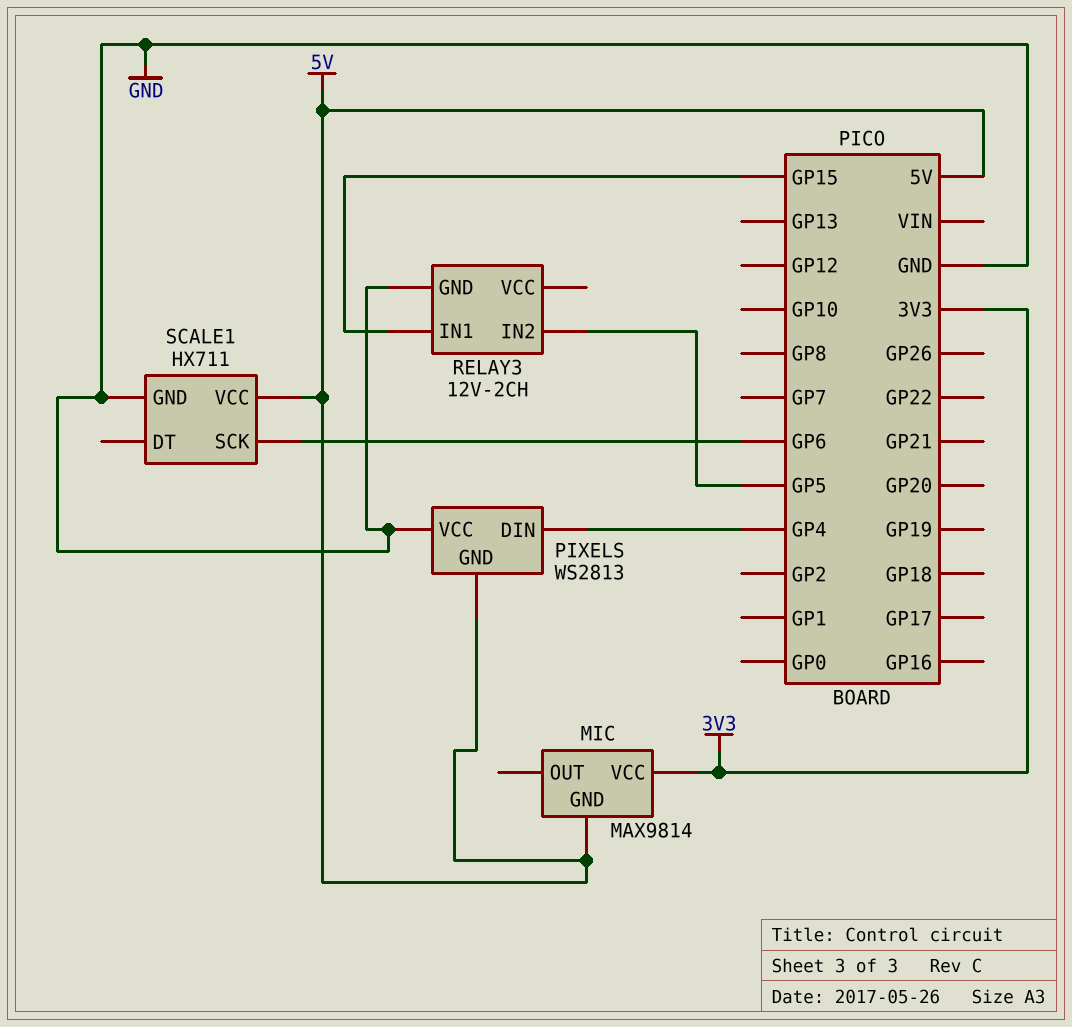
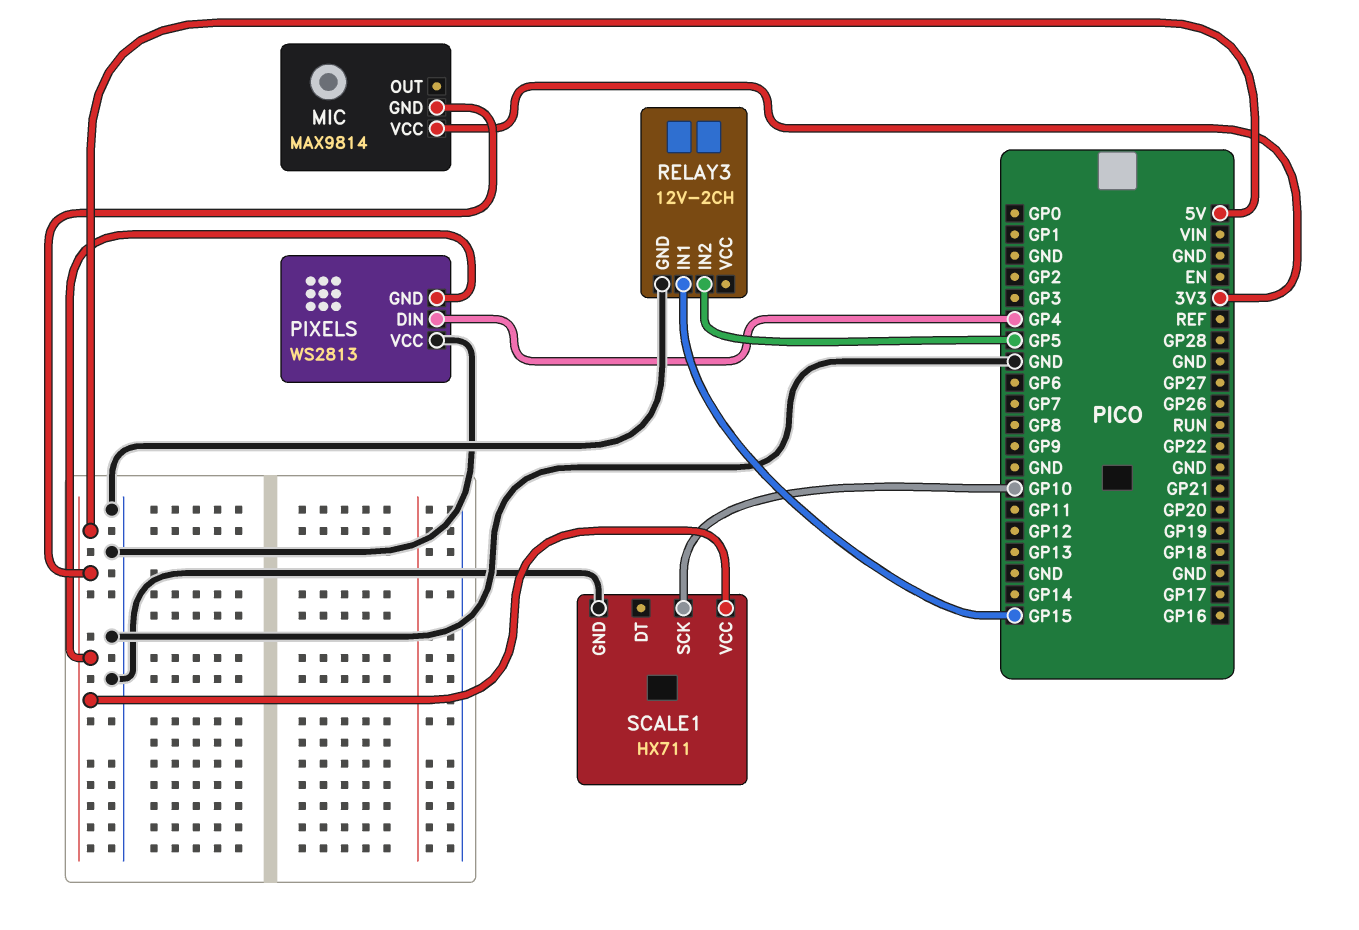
SCALE1 pin SCK: GP6 -> GP10

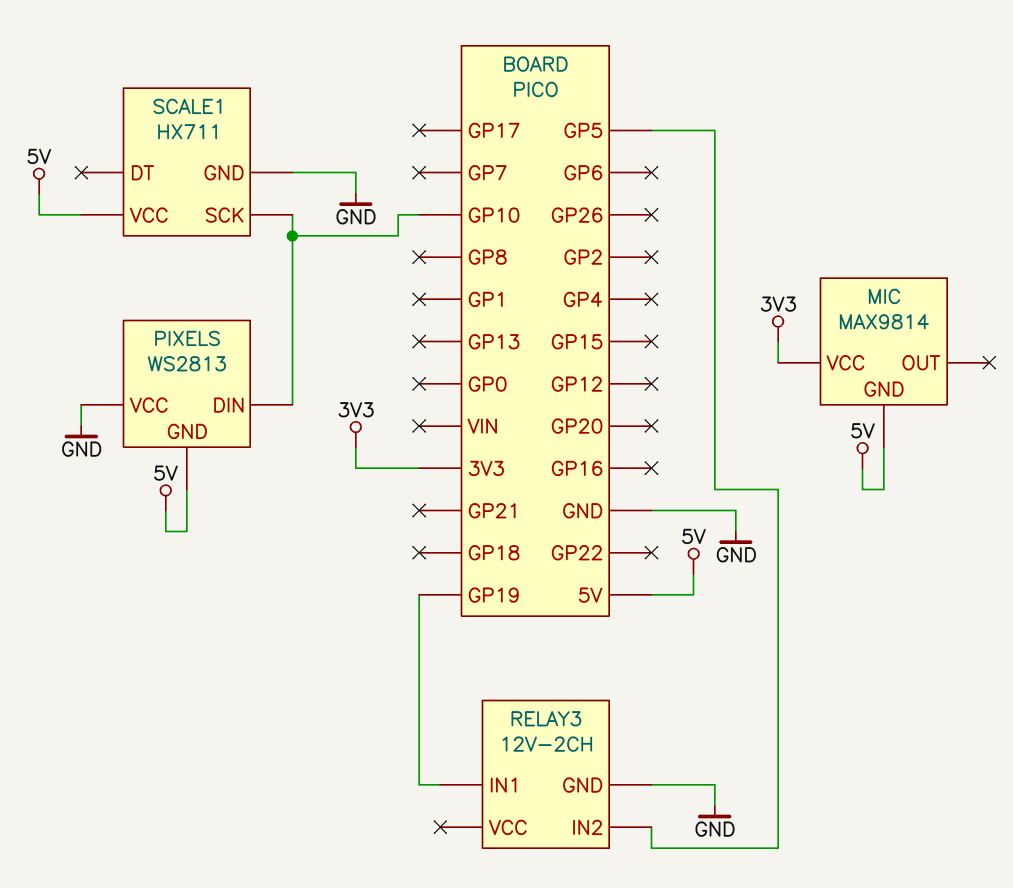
PIXELS pin DIN: GP4 -> GP10
RELAY3 pin IN1: GP15 -> GP19

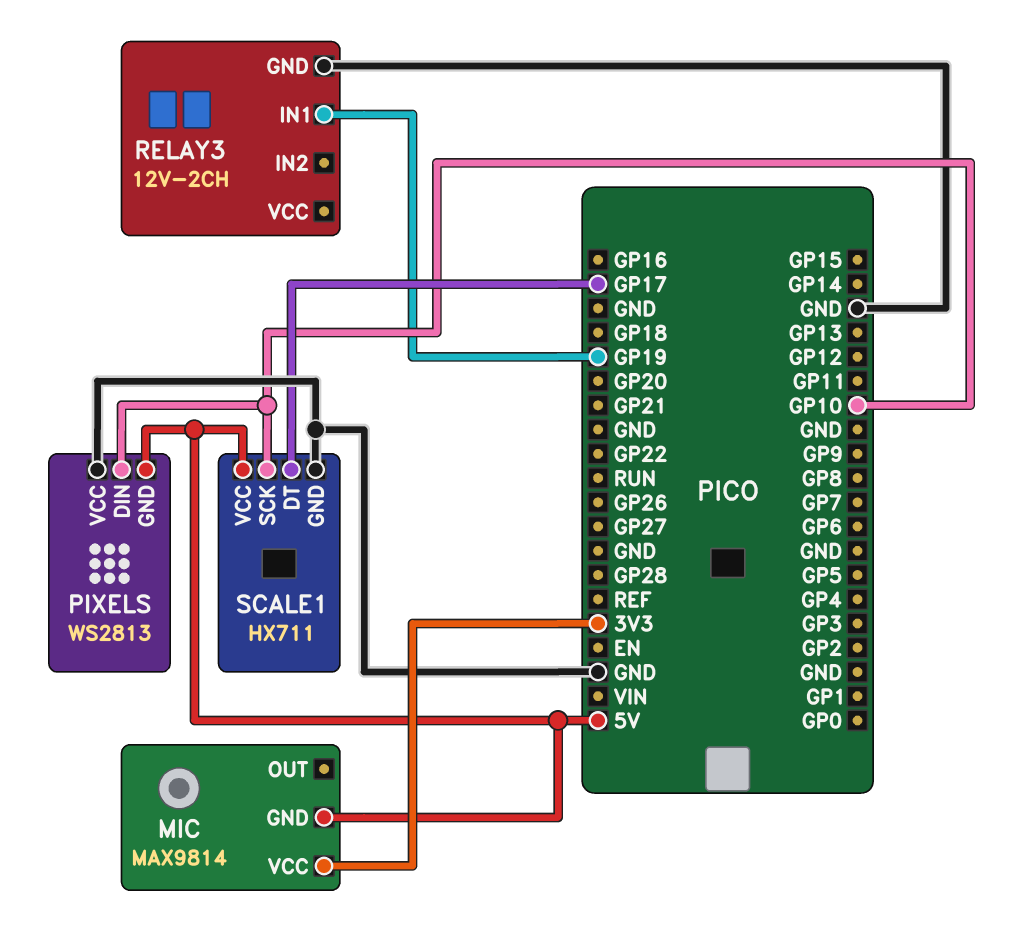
RELAY3 pin IN2: GP5 -> none
SCALE1 pin DT: none -> GP17

